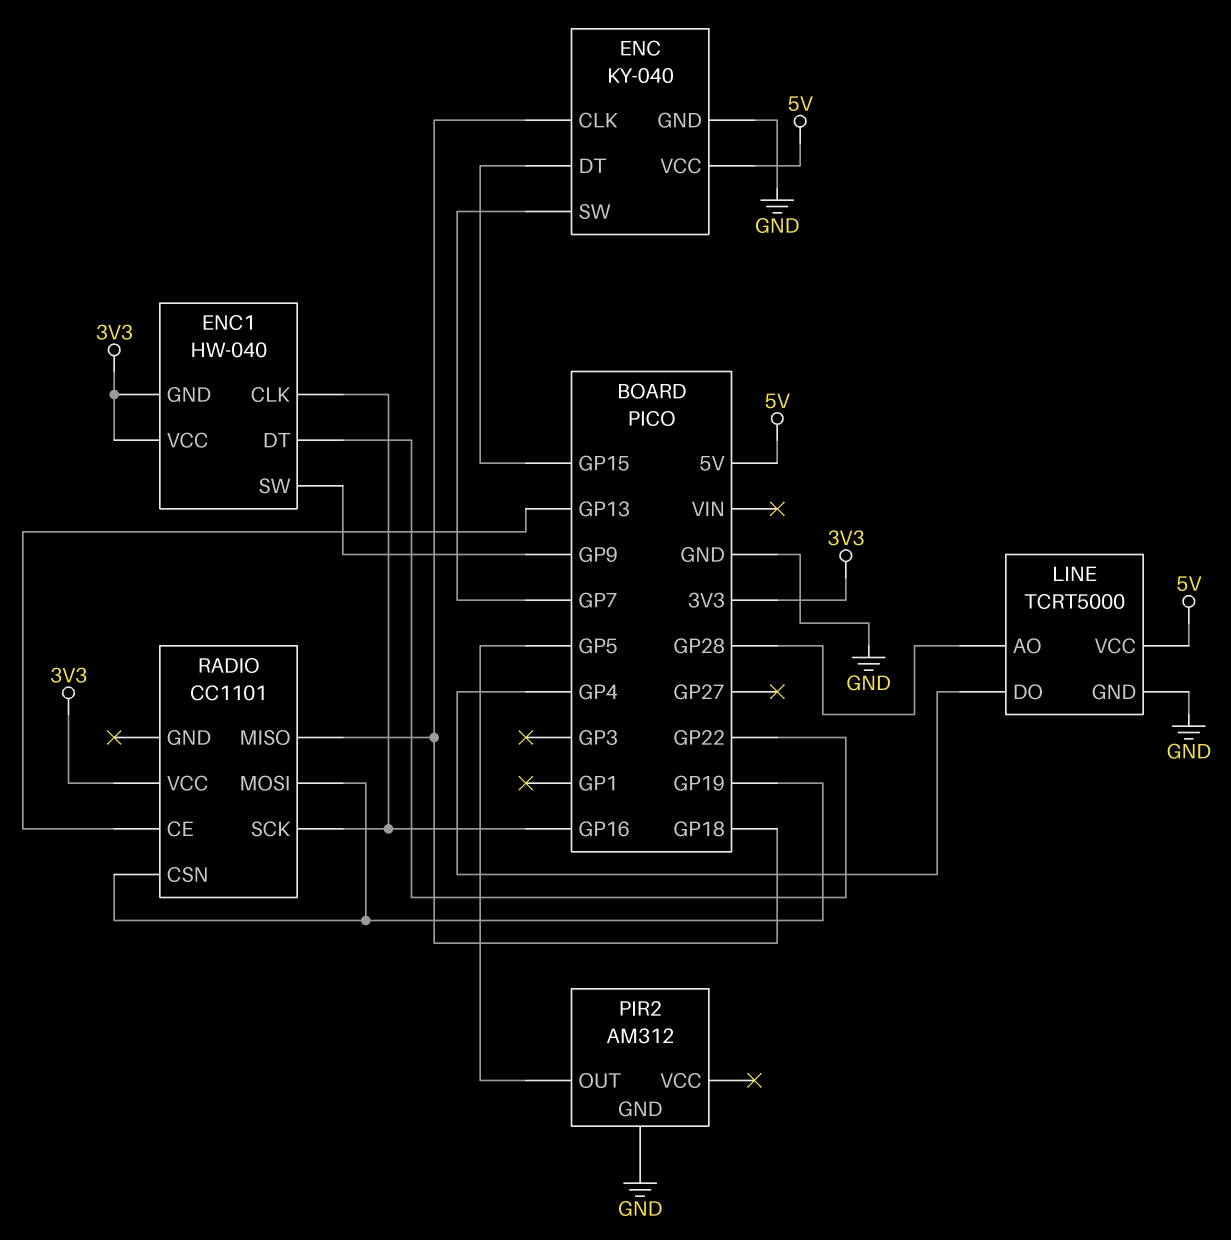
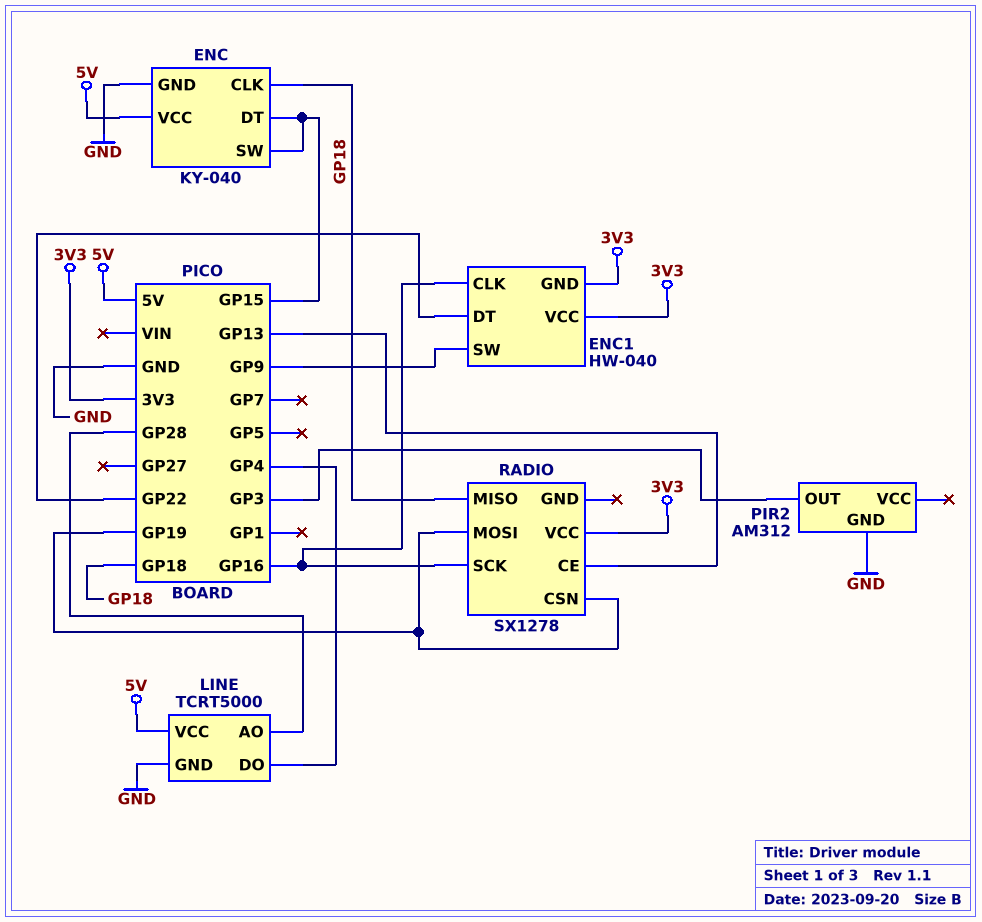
ENC pin SW: GP7 -> GP15
PIR2 pin OUT: GP5 -> GP3
RADIO: CC1101 -> SX1278

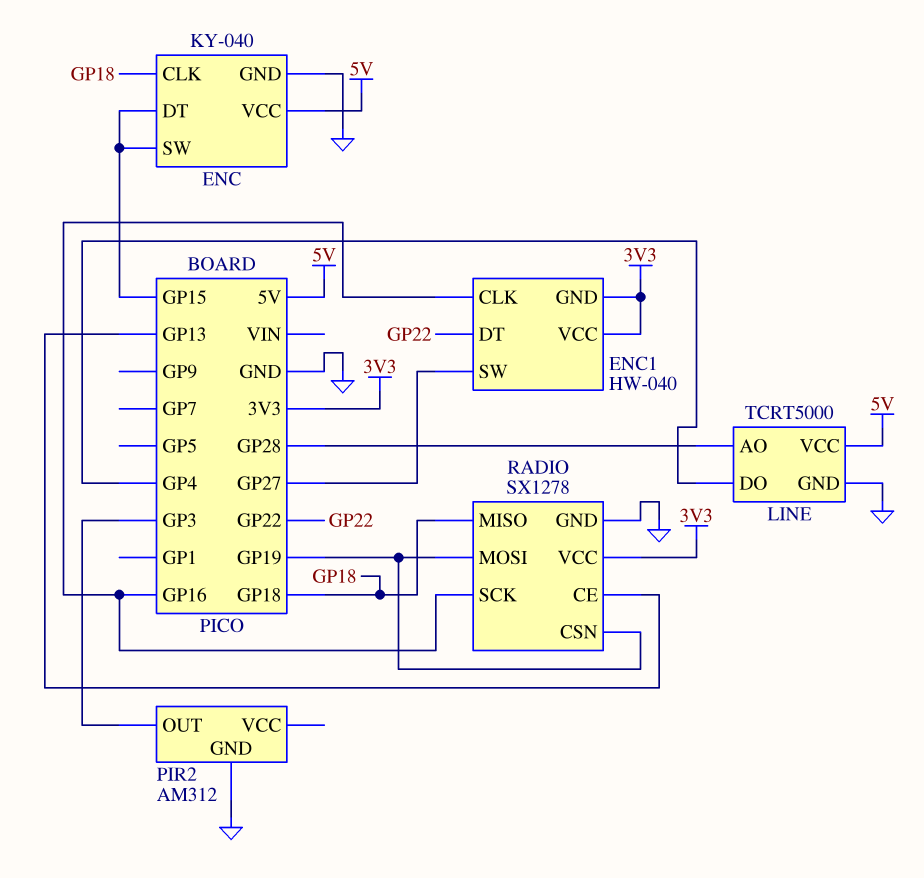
ENC1 pin SW: GP9 -> GP27
RADIO pin GND: none -> GND

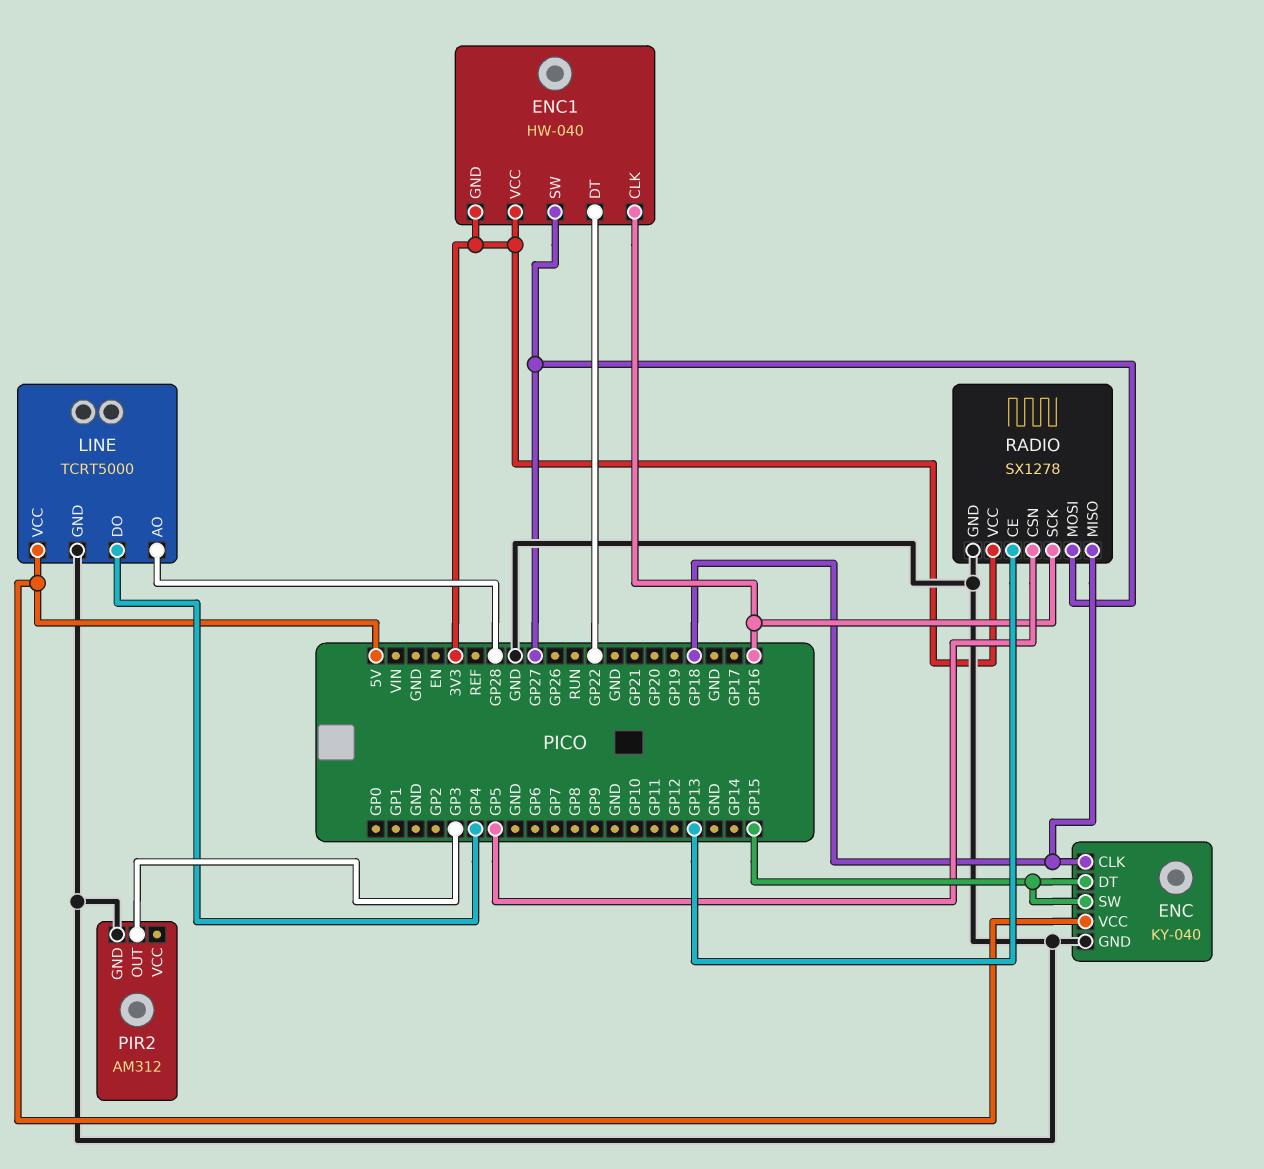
RADIO pin CSN: GP19 -> GP5
RADIO pin MOSI: GP19 -> GP27

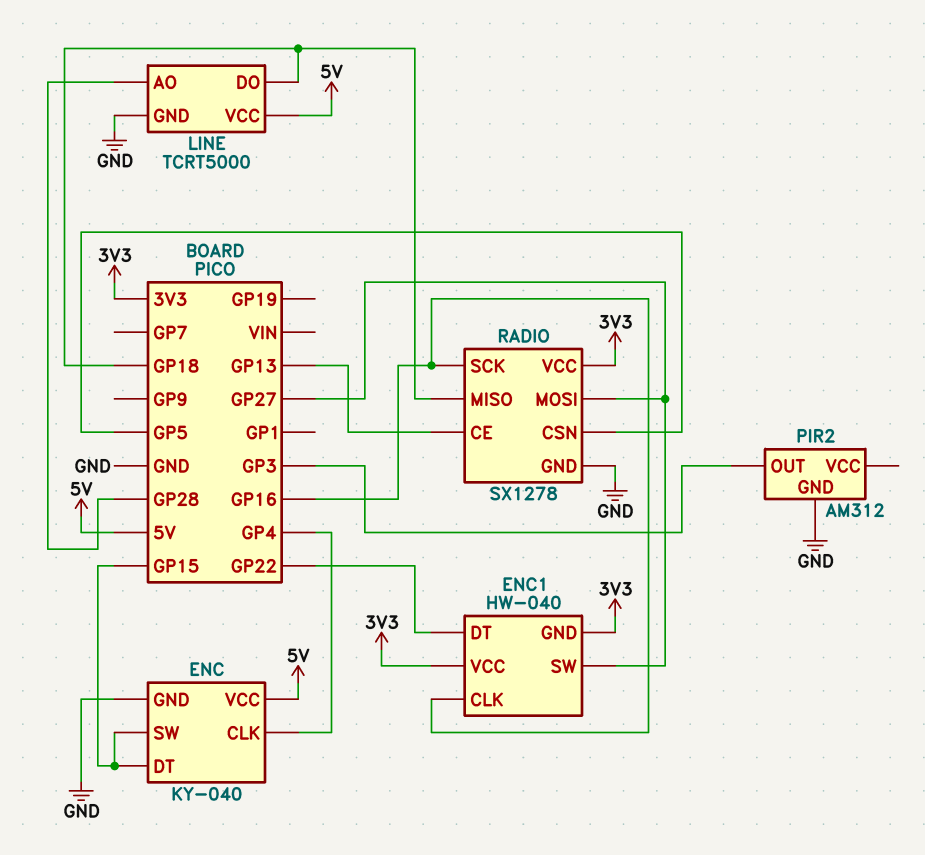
ENC pin CLK: GP18 -> GP4
LINE pin DO: GP4 -> GP18

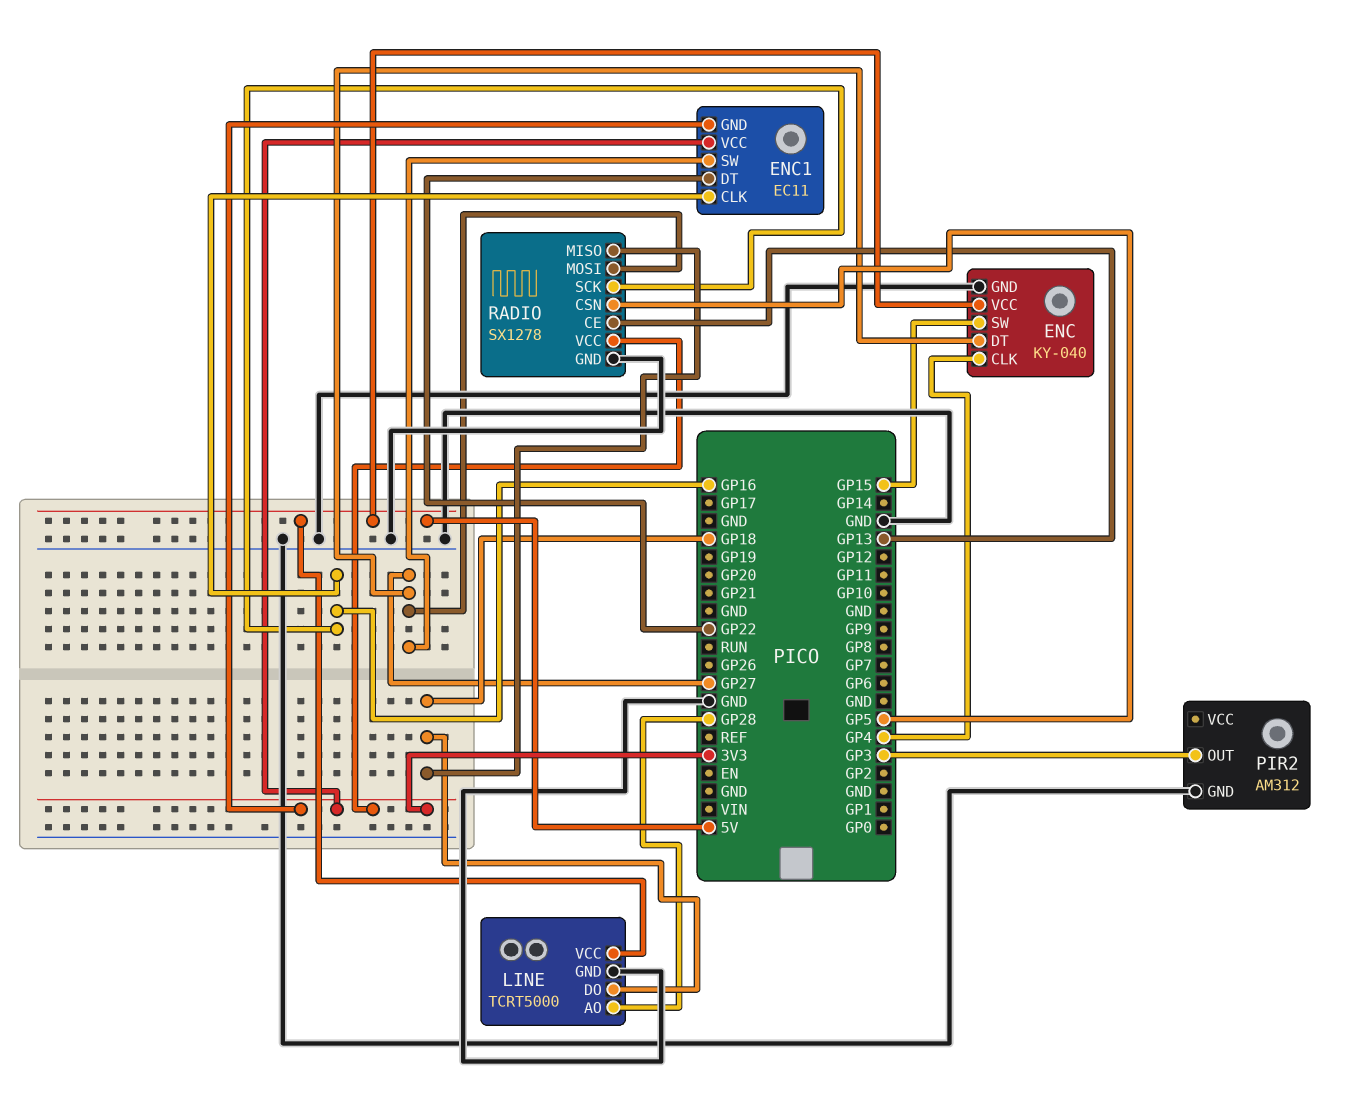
ENC pin DT: GP15 -> GP27
ENC1: HW-040 -> EC11

